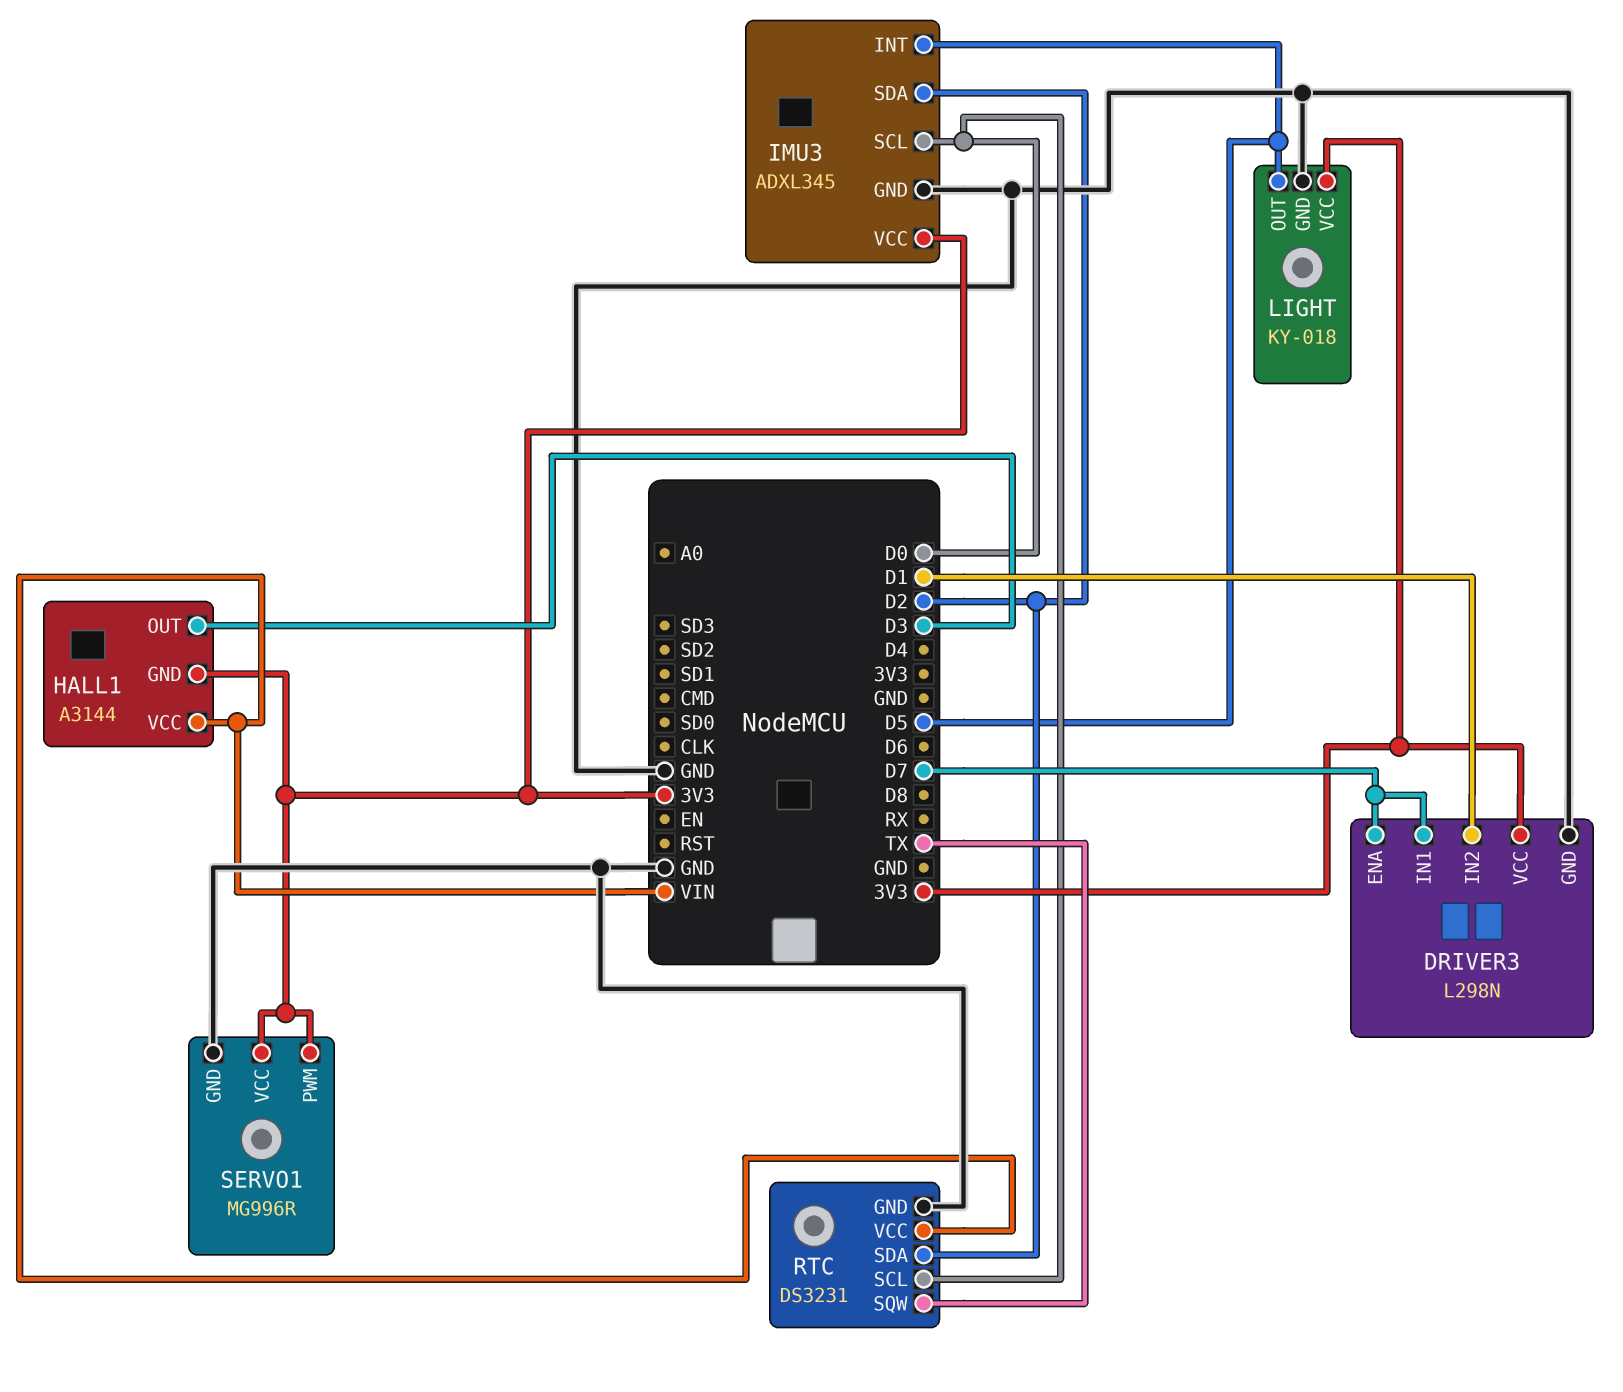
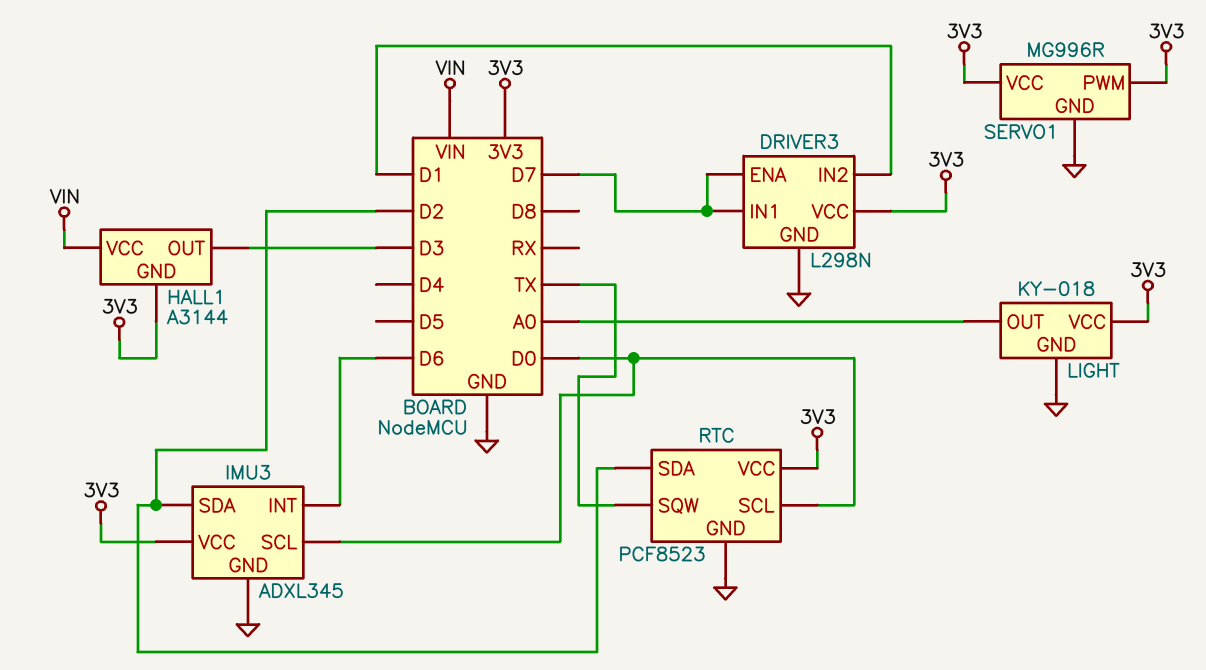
IMU3 pin INT: D5 -> D6
LIGHT pin OUT: D5 -> A0
RTC: DS3231 -> PCF8523
RTC pin VCC: VIN -> 3V3

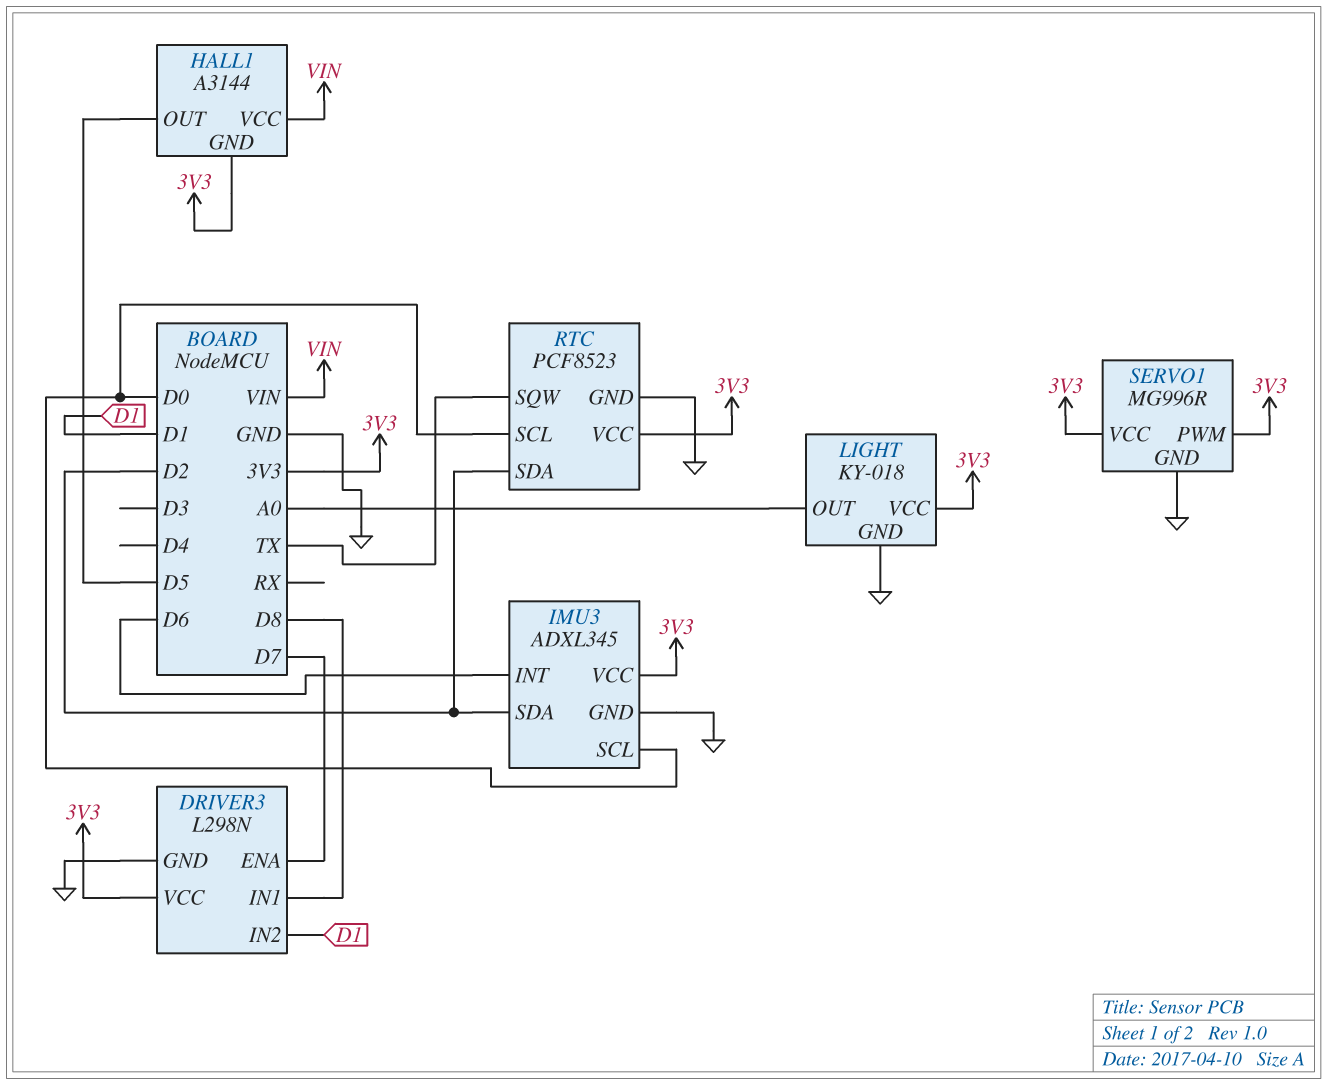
DRIVER3 pin IN1: D7 -> D8
HALL1 pin OUT: D3 -> D5

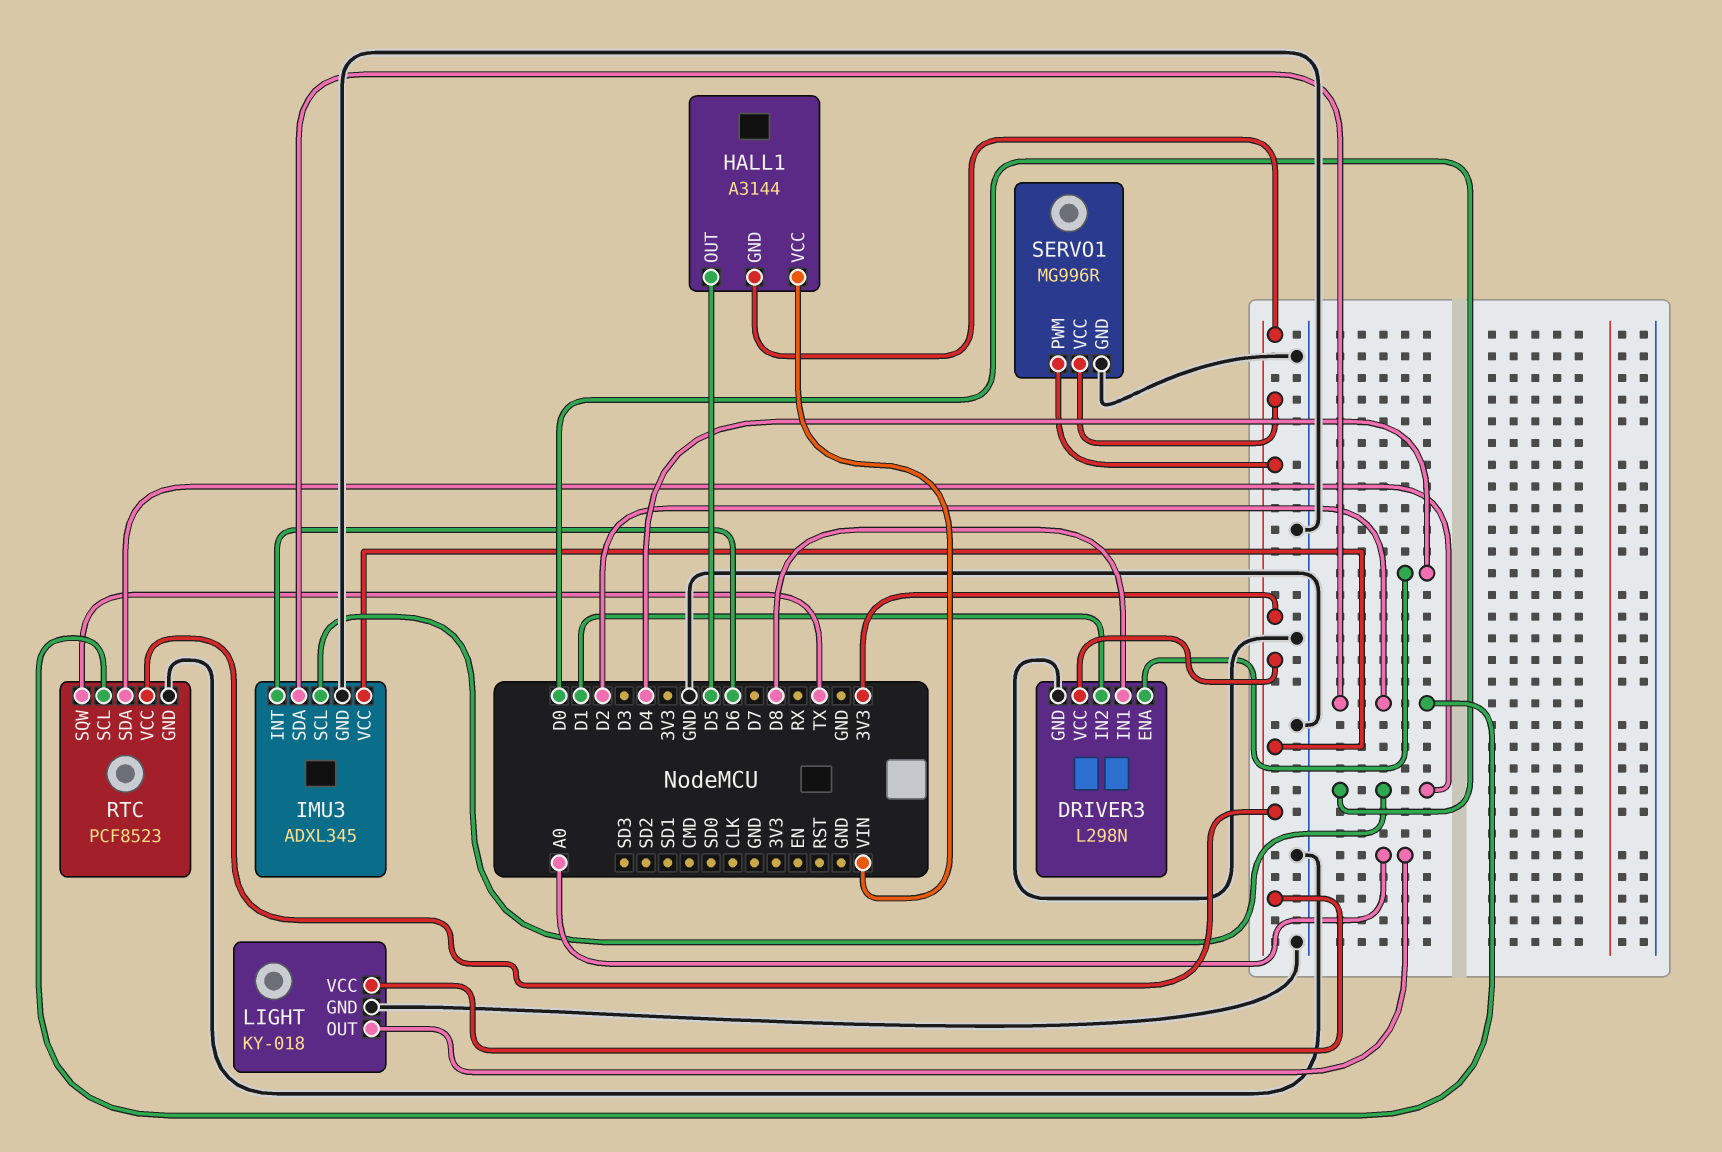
DRIVER3 pin ENA: D7 -> D4
RTC pin SCL: D0 -> D2
RTC pin SDA: D2 -> D0

